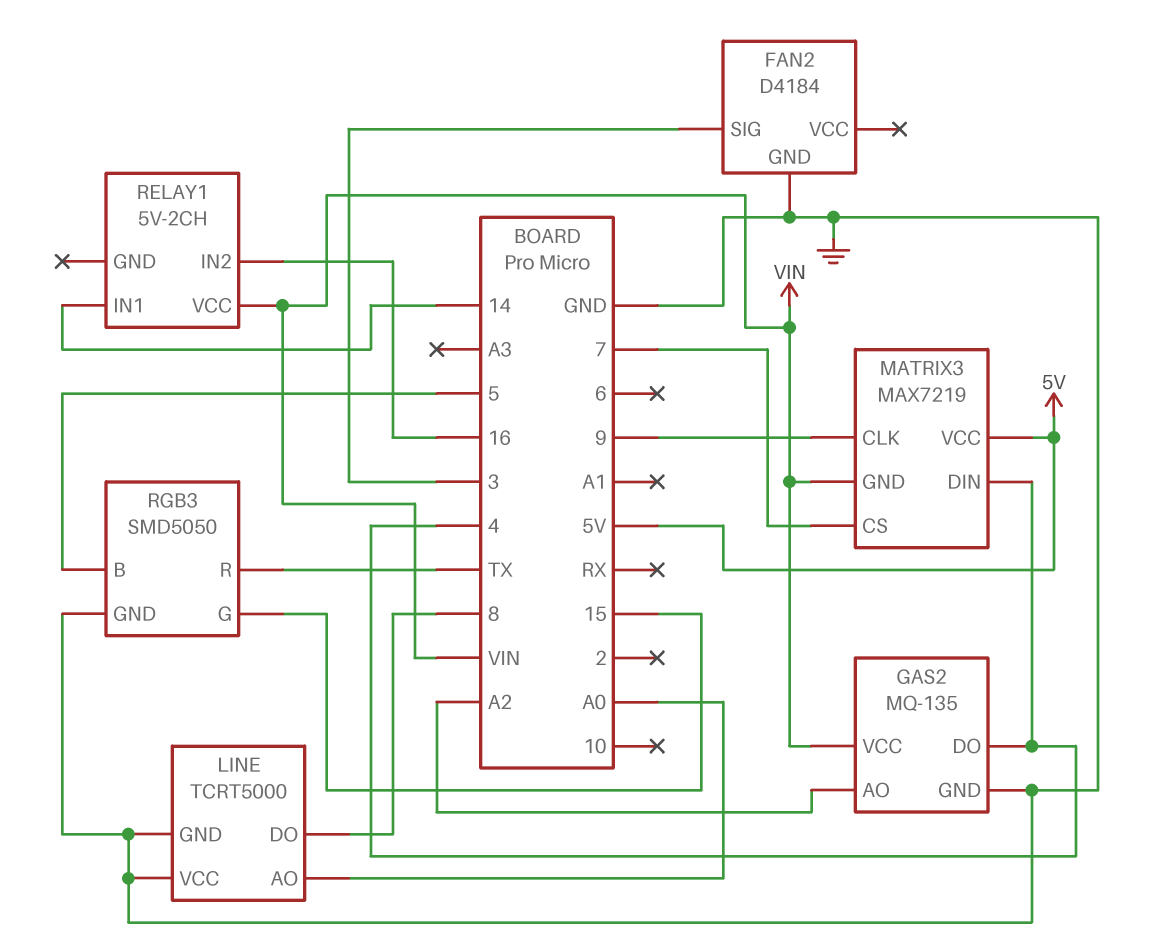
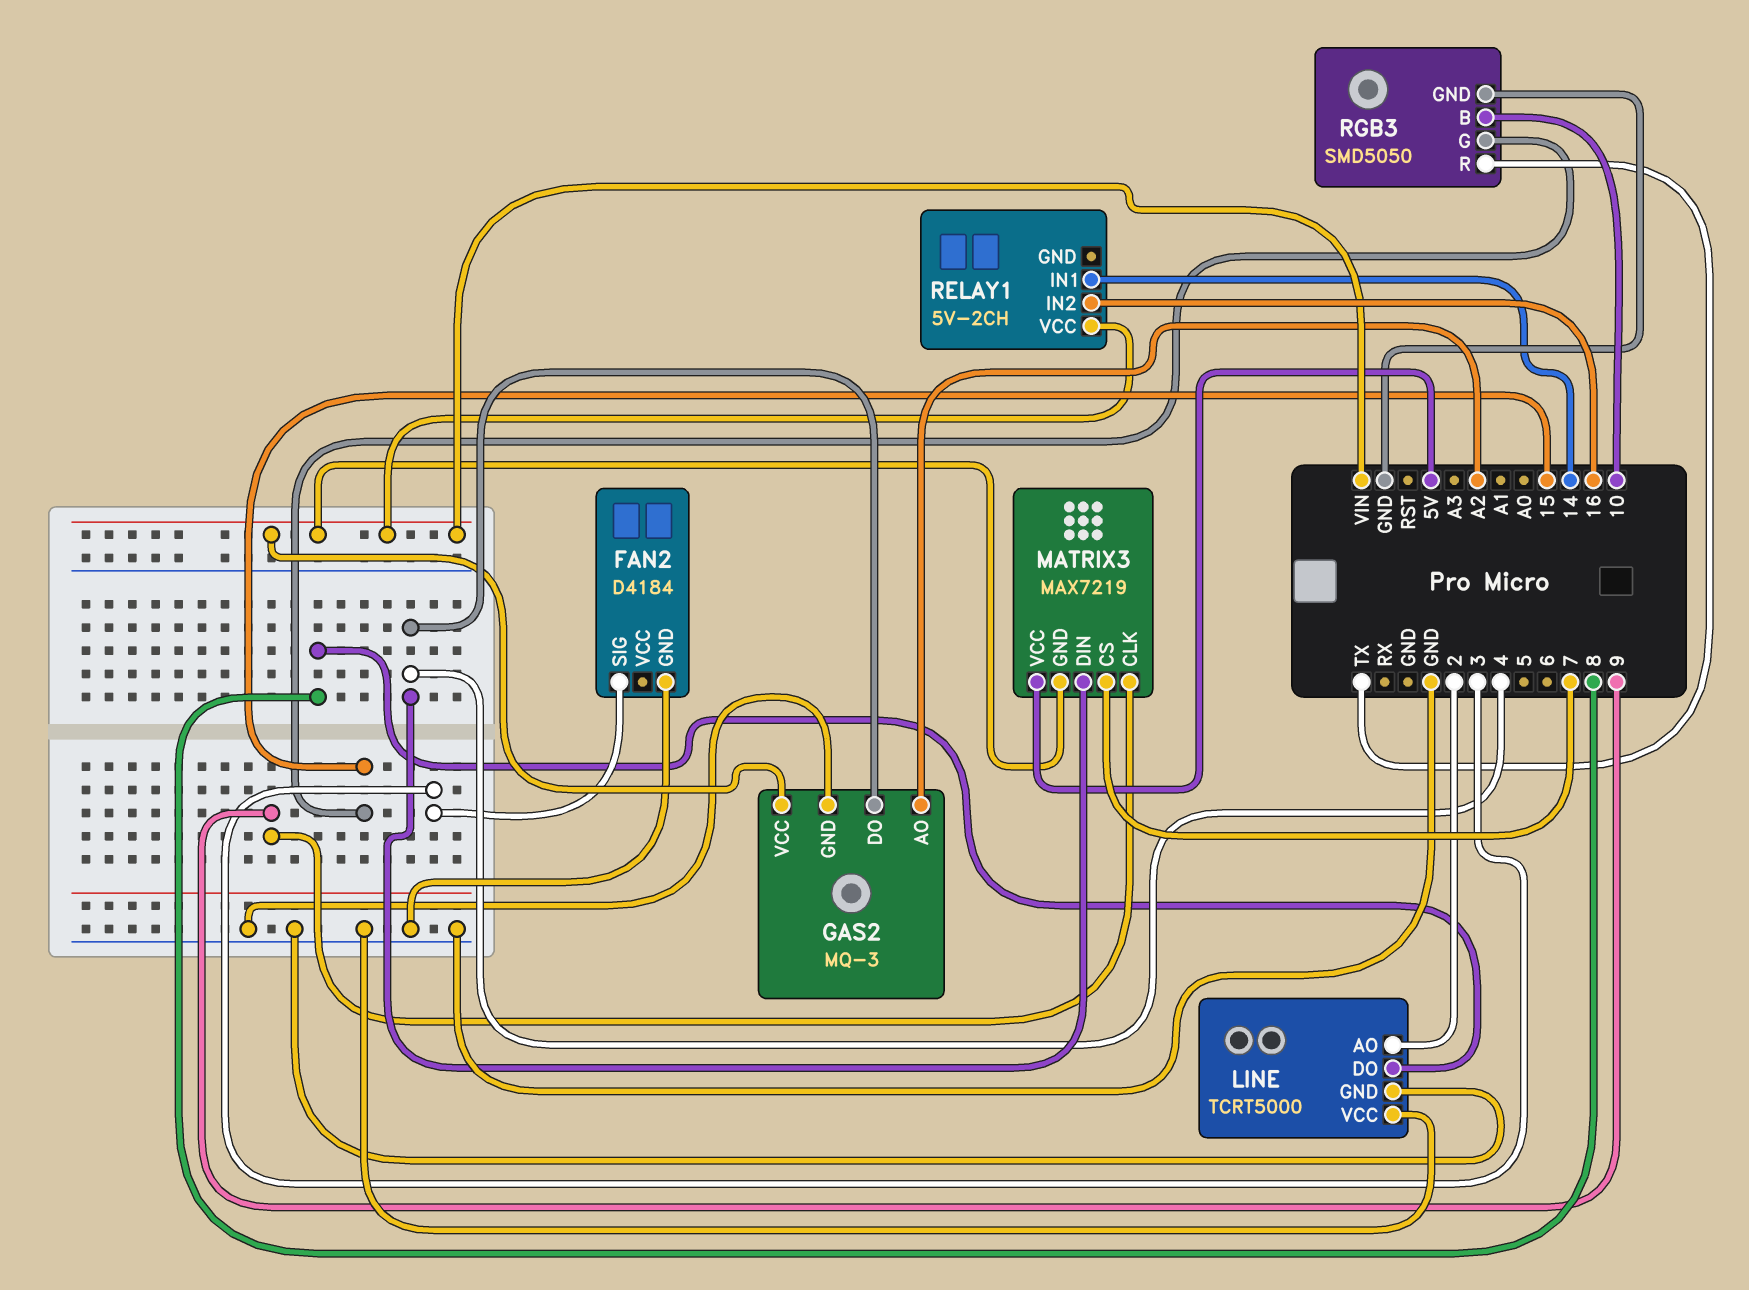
GAS2: MQ-135 -> MQ-3
LINE pin AO: A0 -> 2
RGB3 pin B: 5 -> 10

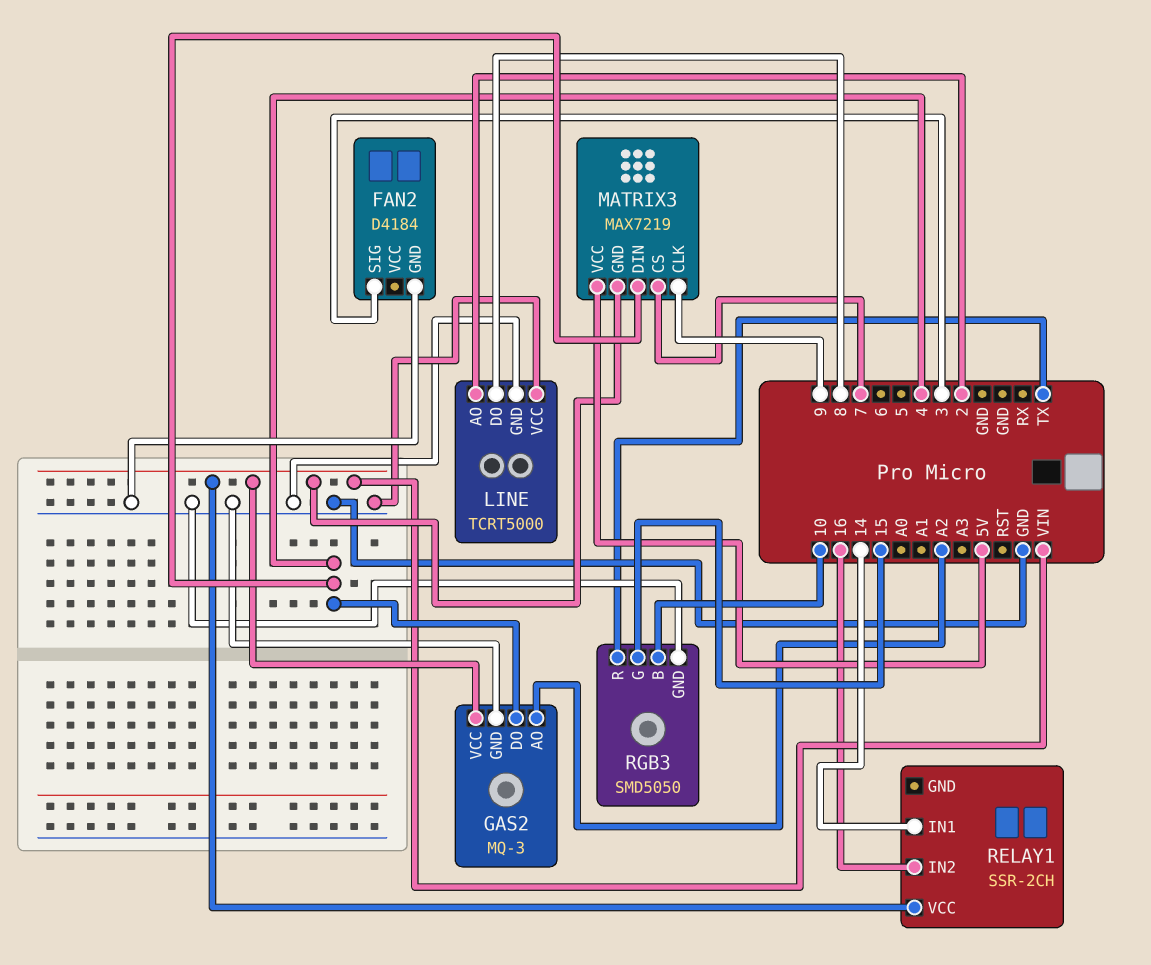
RELAY1: 5V-2CH -> SSR-2CH

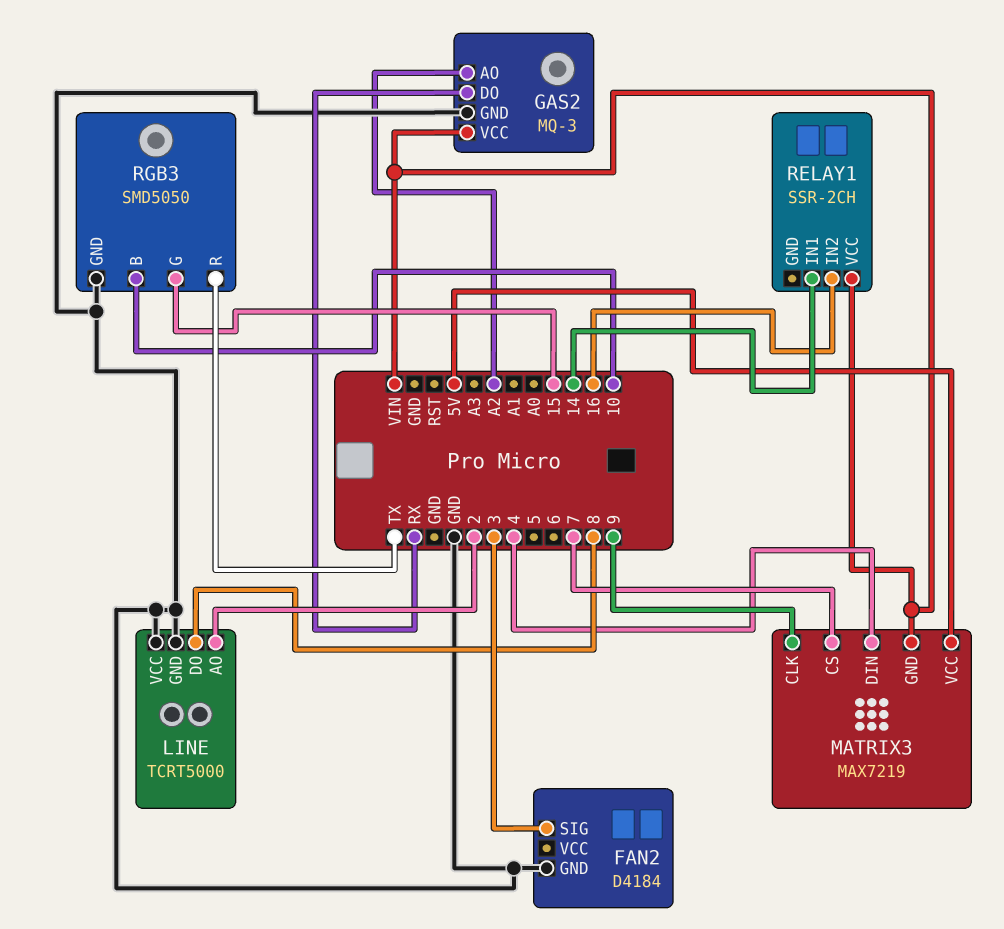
GAS2 pin DO: 4 -> RX

